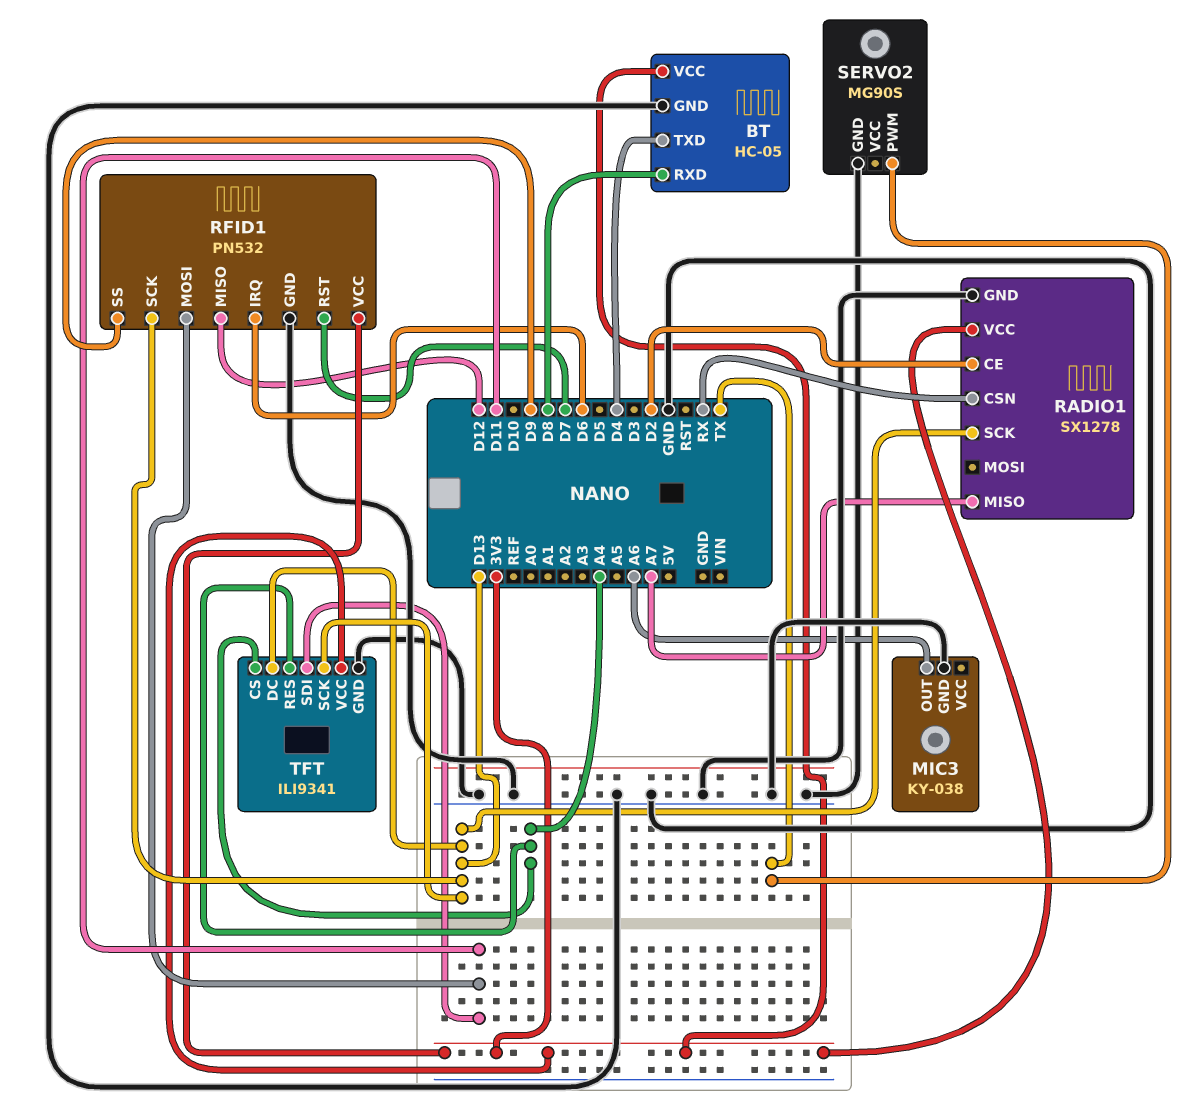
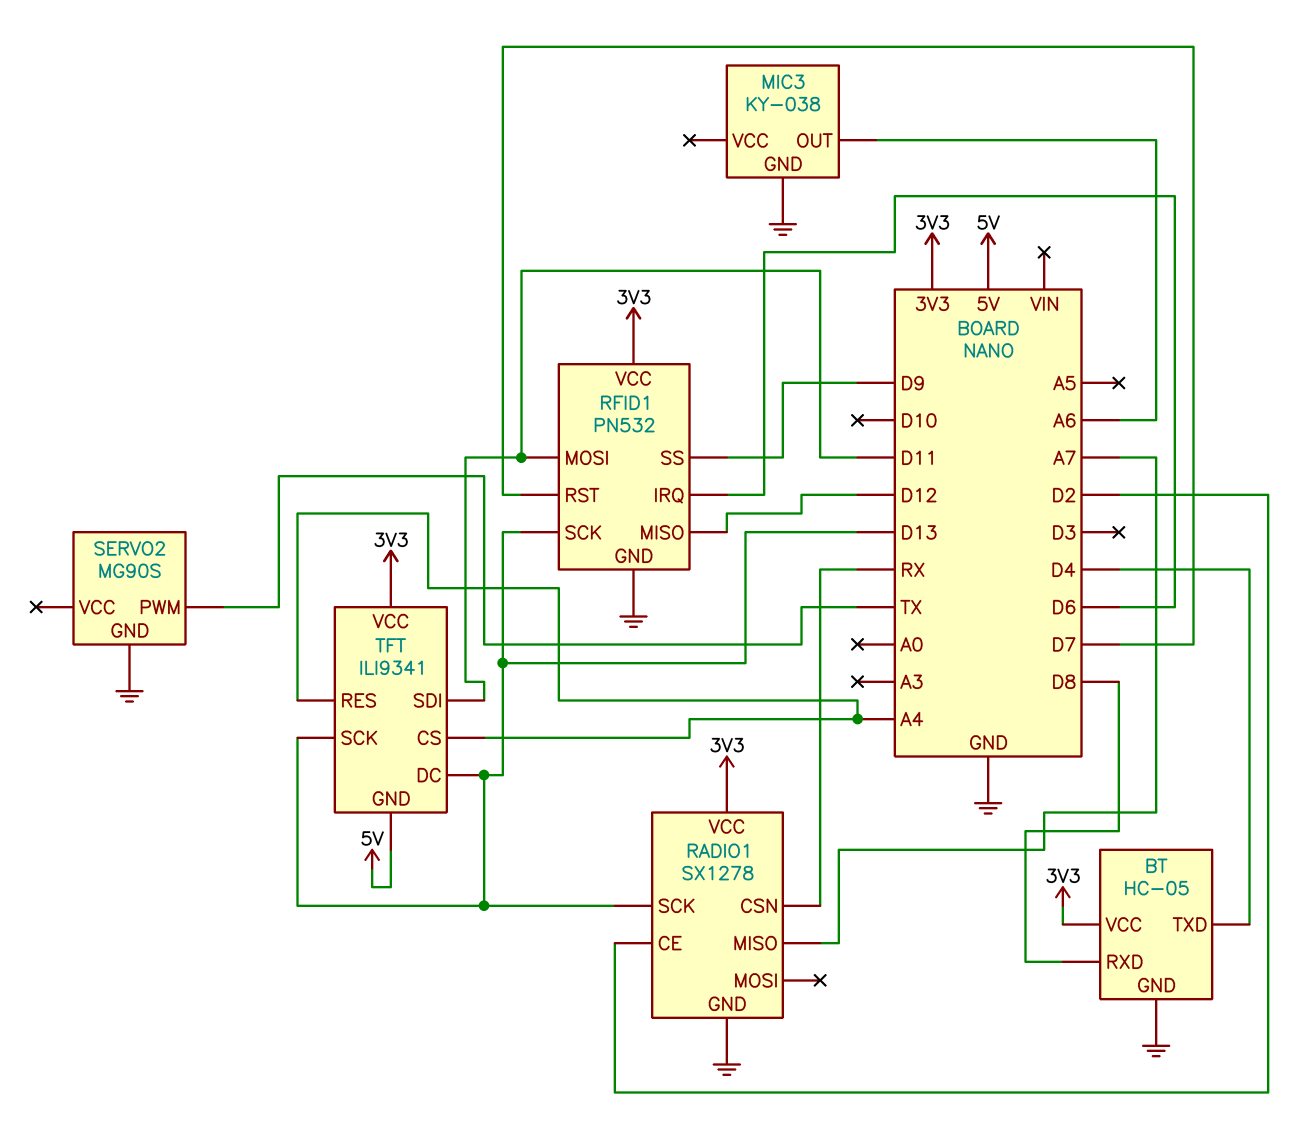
TFT pin GND: GND -> 5V

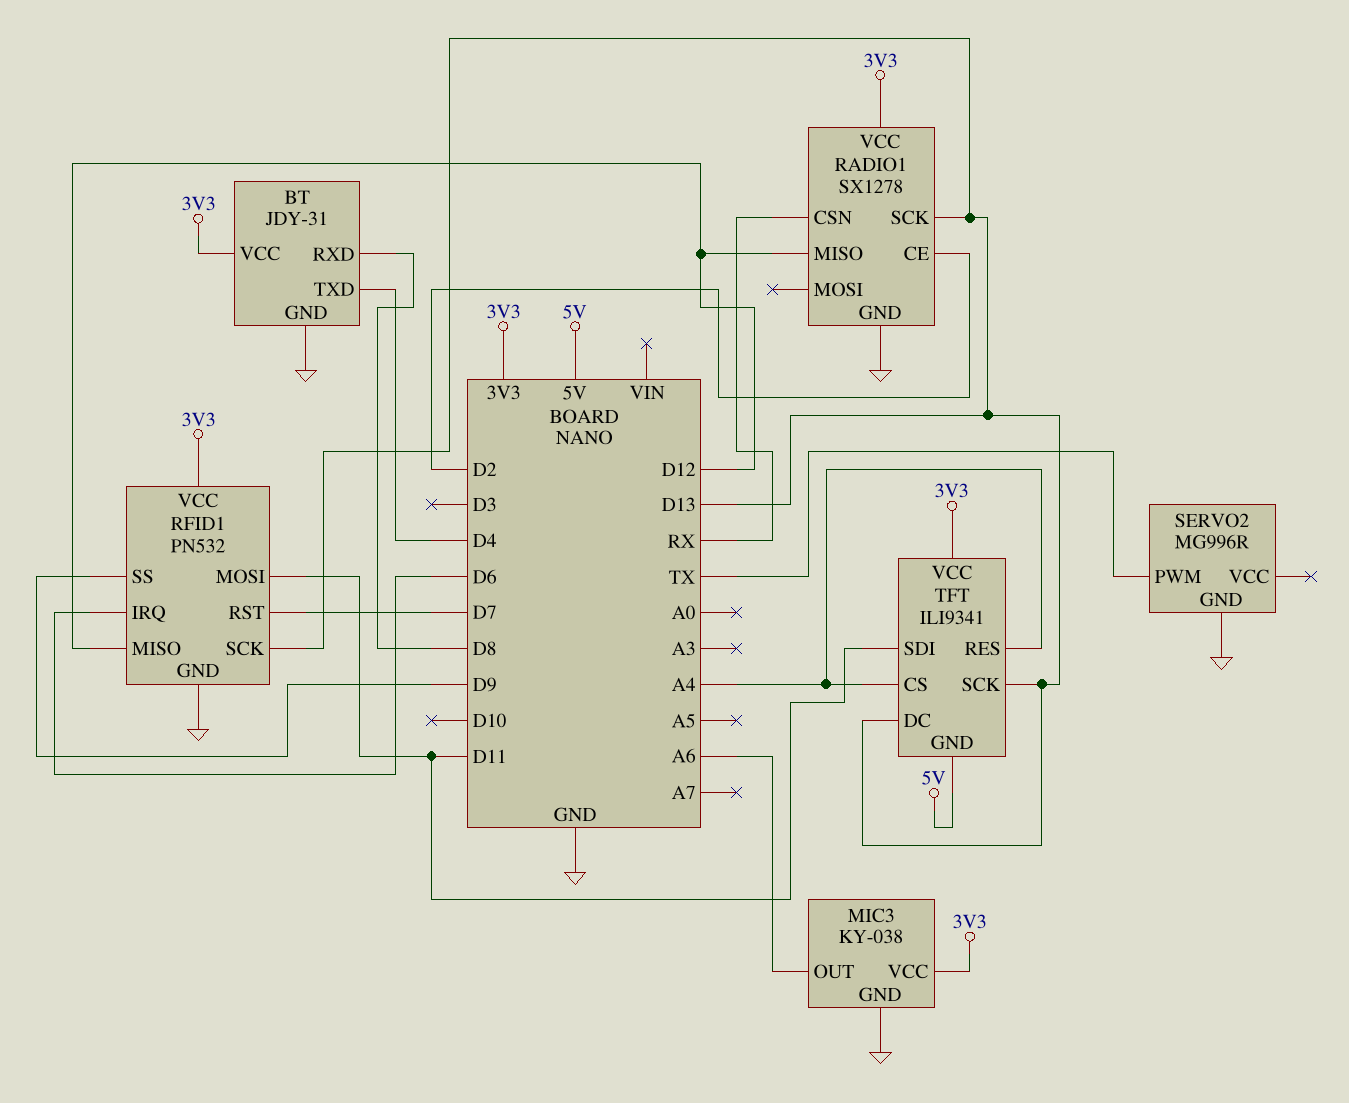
BT: HC-05 -> JDY-31
MIC3 pin VCC: none -> 3V3
RADIO1 pin MISO: A7 -> D12
SERVO2: MG90S -> MG996R

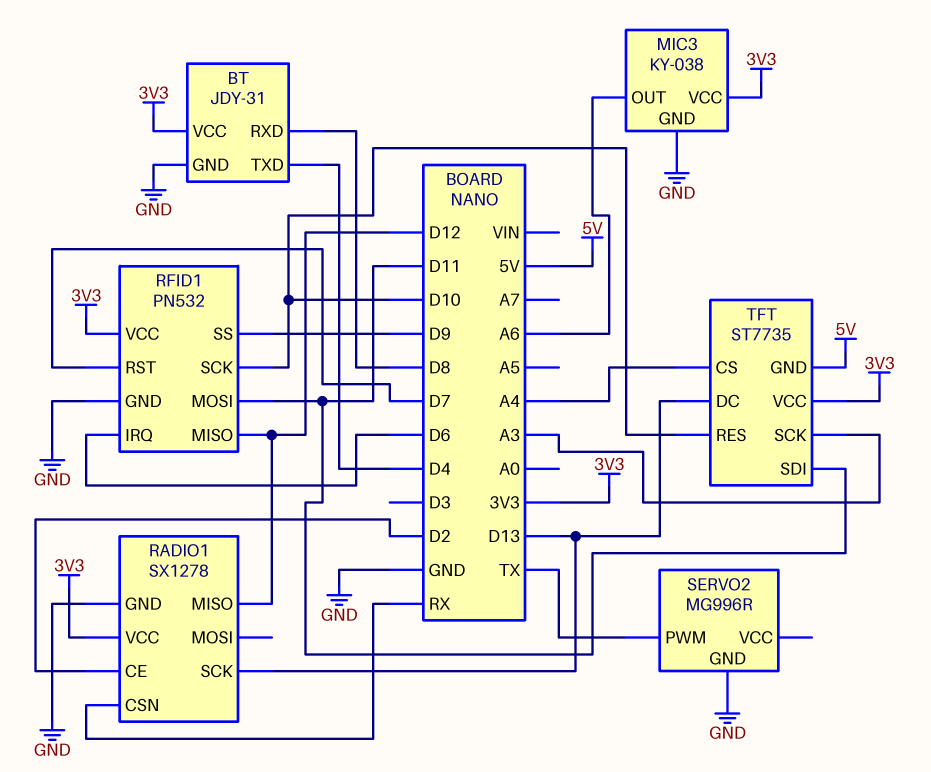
RFID1 pin SCK: D13 -> D10
TFT: ILI9341 -> ST7735
TFT pin RES: A4 -> D10
TFT pin SCK: D13 -> A3

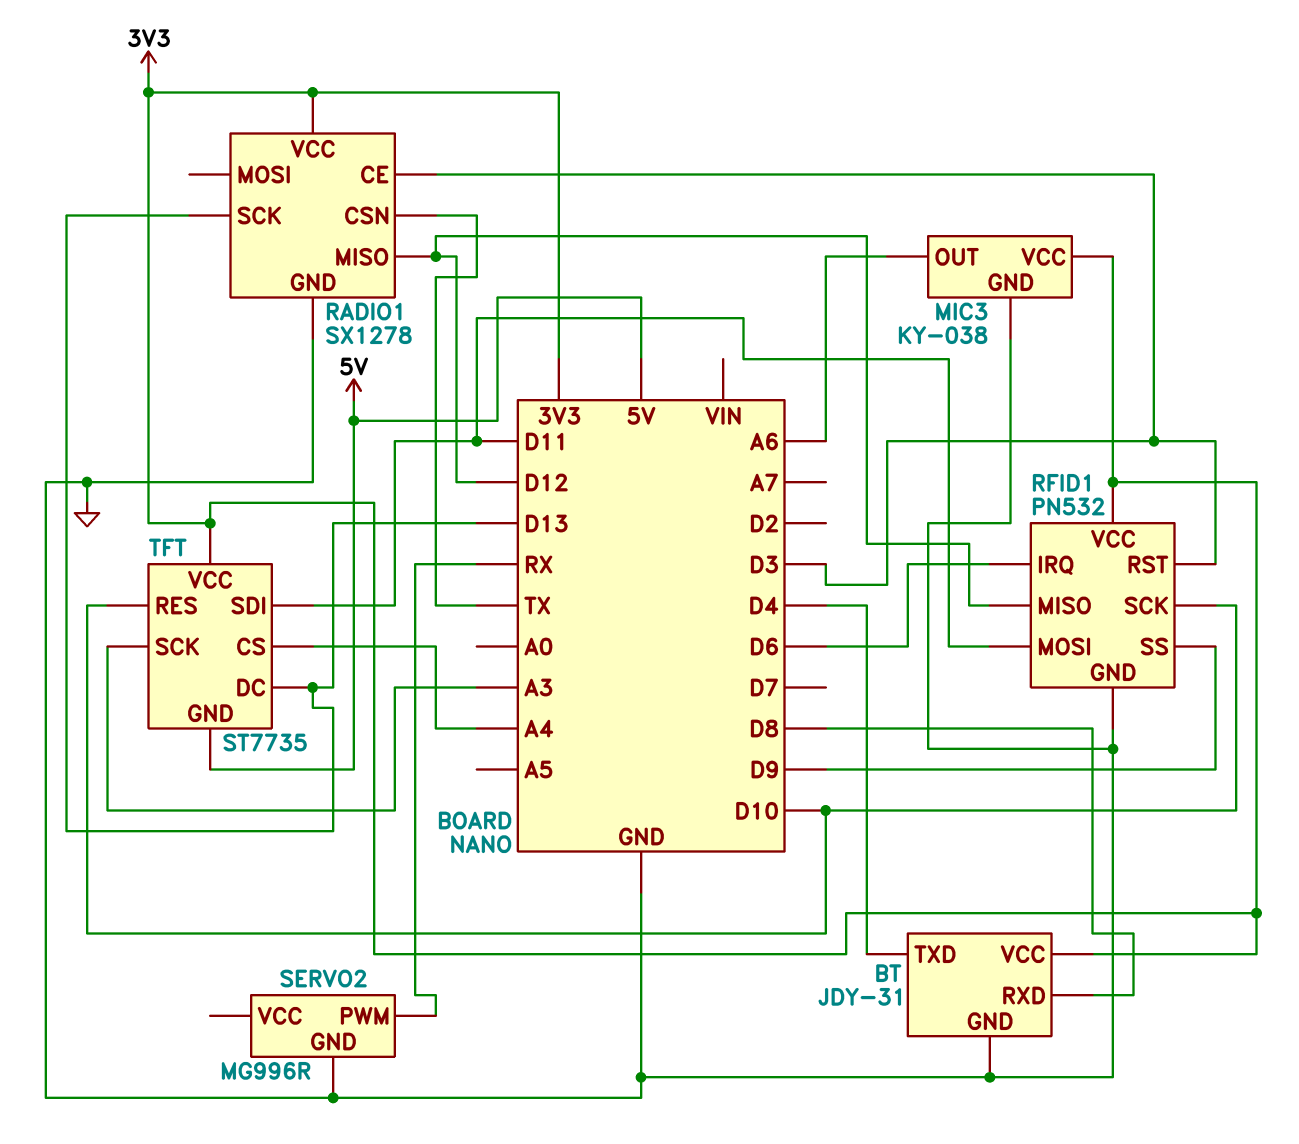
RADIO1 pin CE: D2 -> D3
RADIO1 pin CSN: RX -> TX
RFID1 pin RST: D7 -> D3
SERVO2 pin PWM: TX -> RX

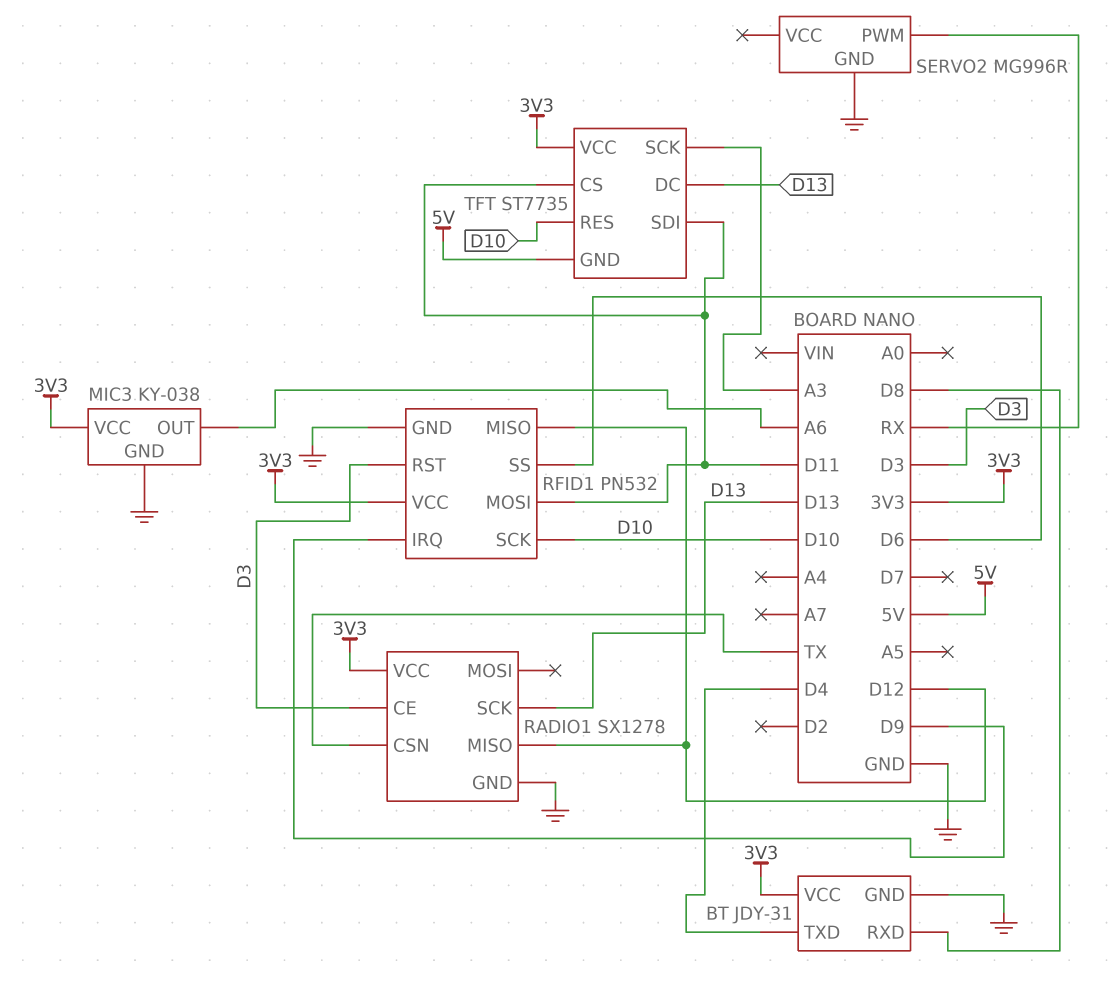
RFID1 pin IRQ: D6 -> D9
RFID1 pin SS: D9 -> D6
TFT pin CS: A4 -> D11

